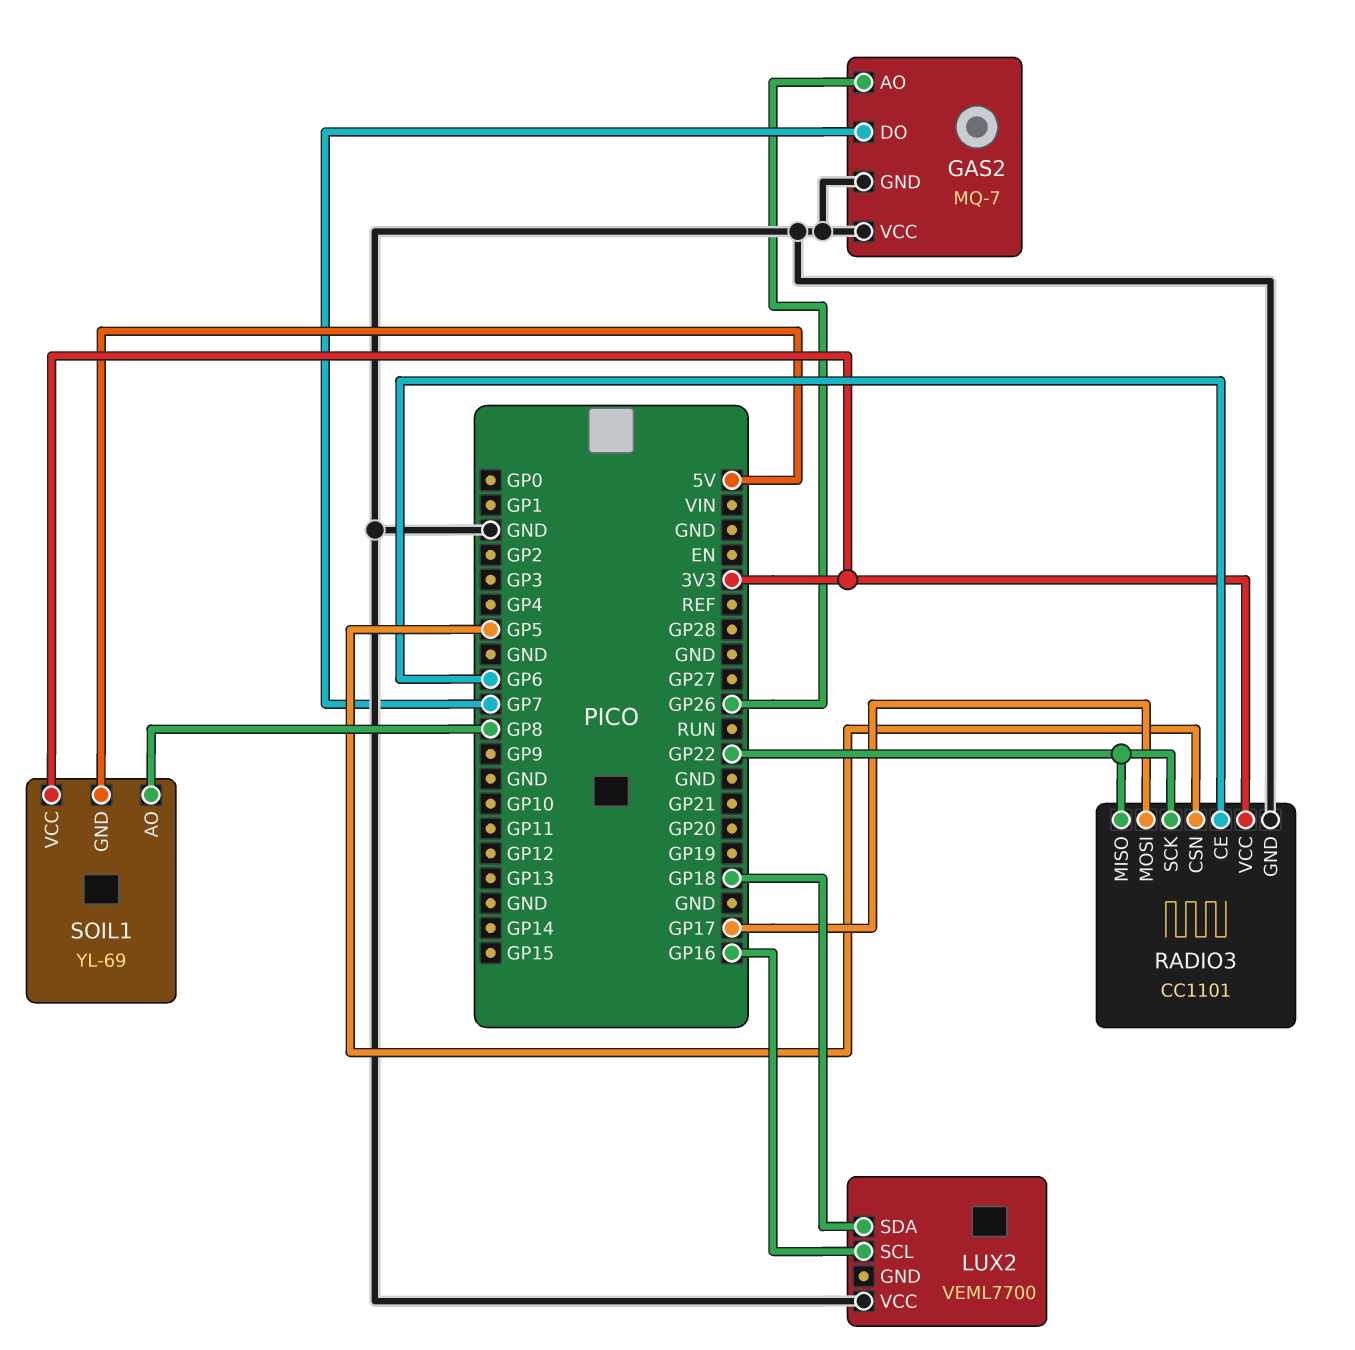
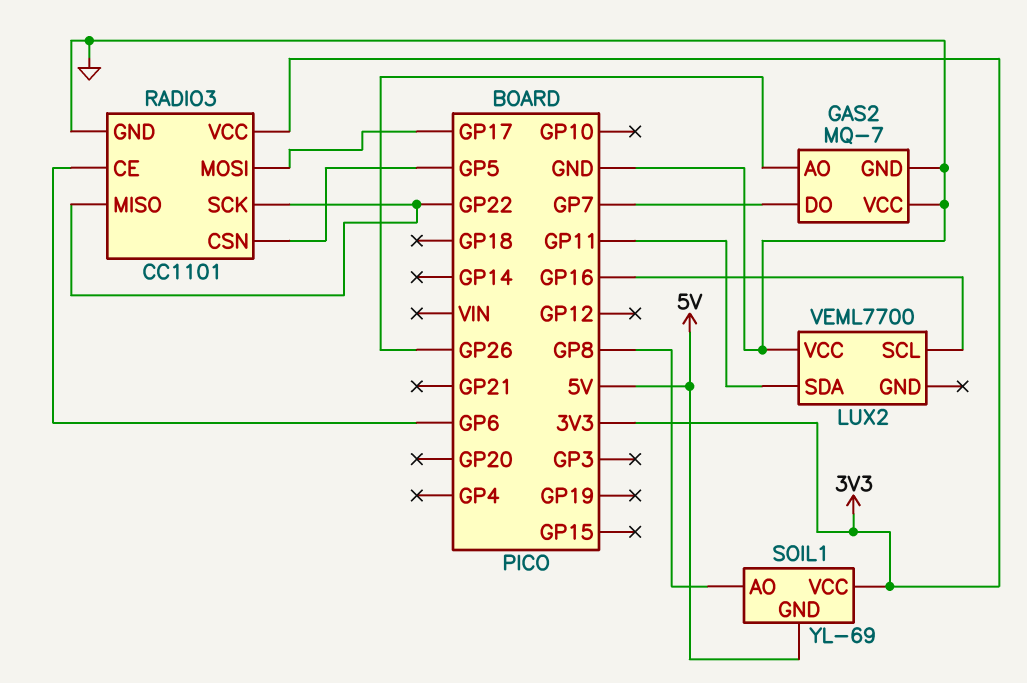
LUX2 pin SDA: GP18 -> GP11

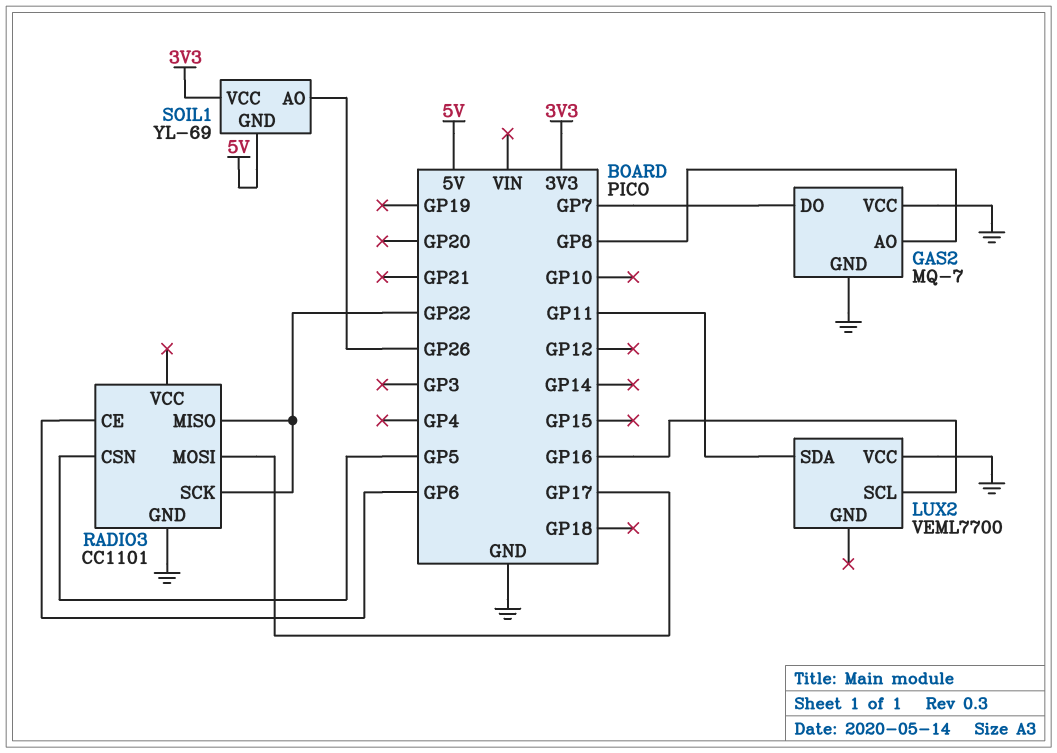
GAS2 pin AO: GP26 -> GP8
RADIO3 pin VCC: 3V3 -> none
SOIL1 pin AO: GP8 -> GP26

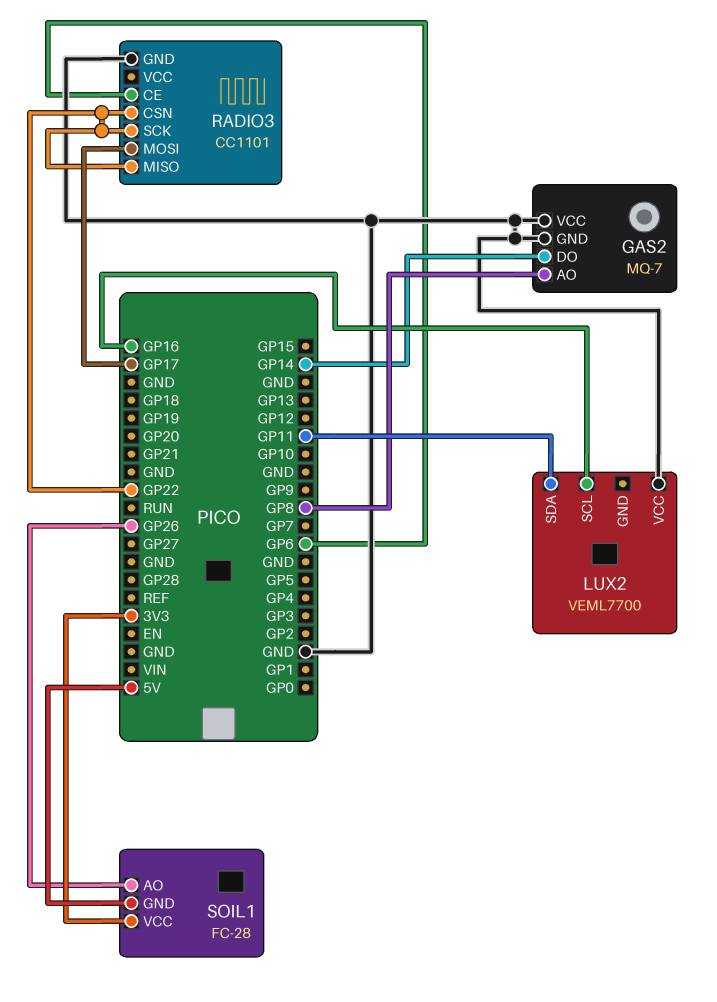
GAS2 pin DO: GP7 -> GP14
RADIO3 pin CSN: GP5 -> GP22
SOIL1: YL-69 -> FC-28

